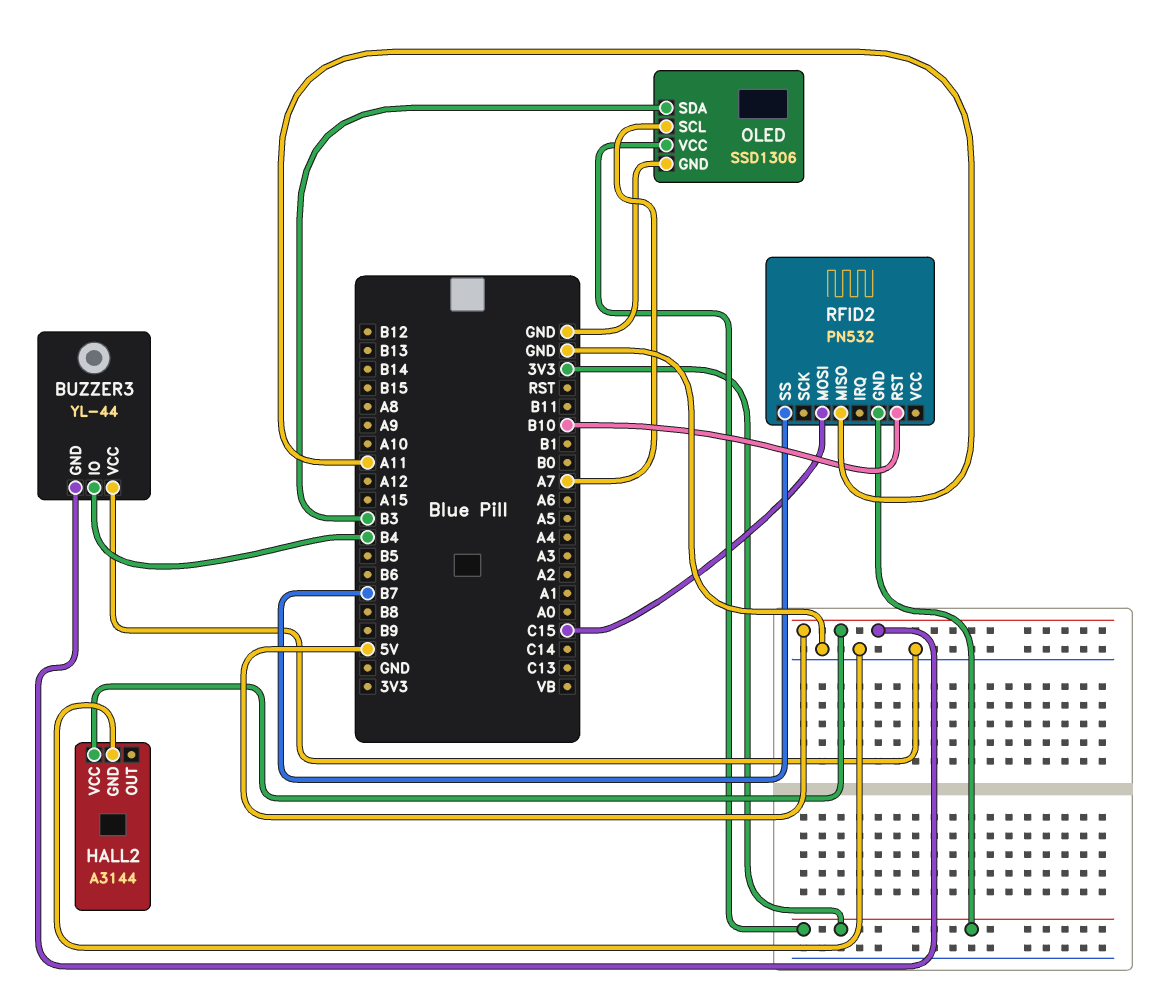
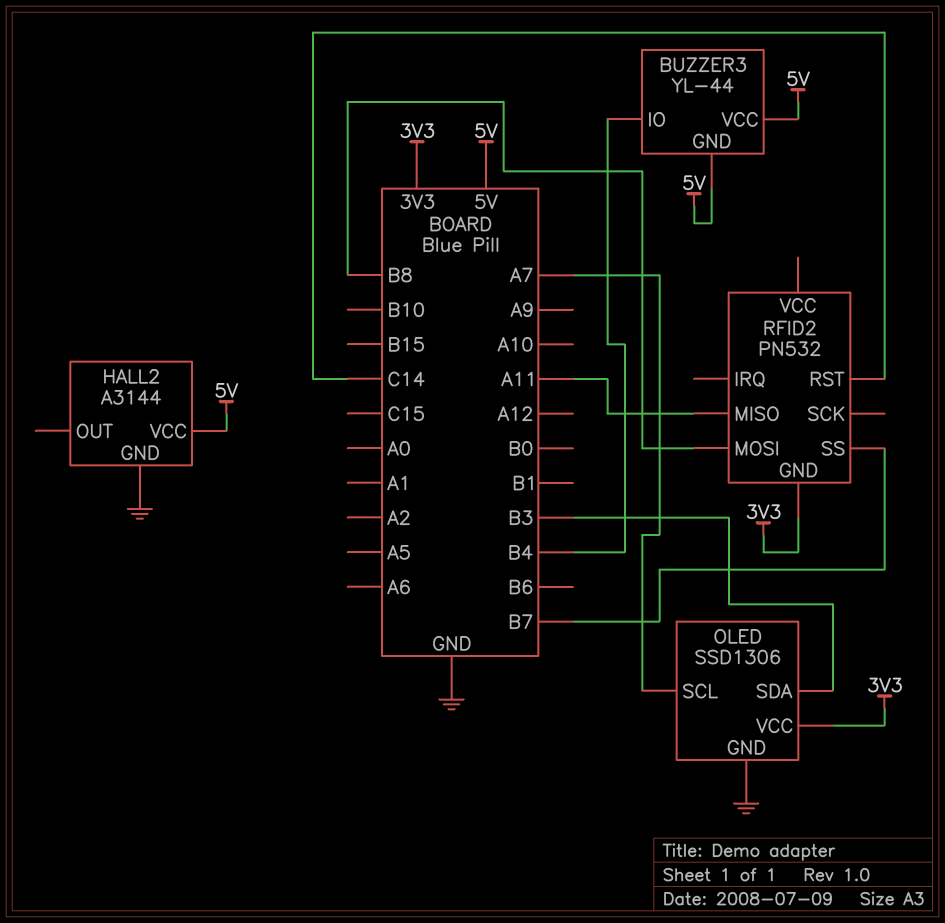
BUZZER3 pin VCC: GND -> 5V
RFID2 pin MOSI: C15 -> B8
RFID2 pin RST: B10 -> C14

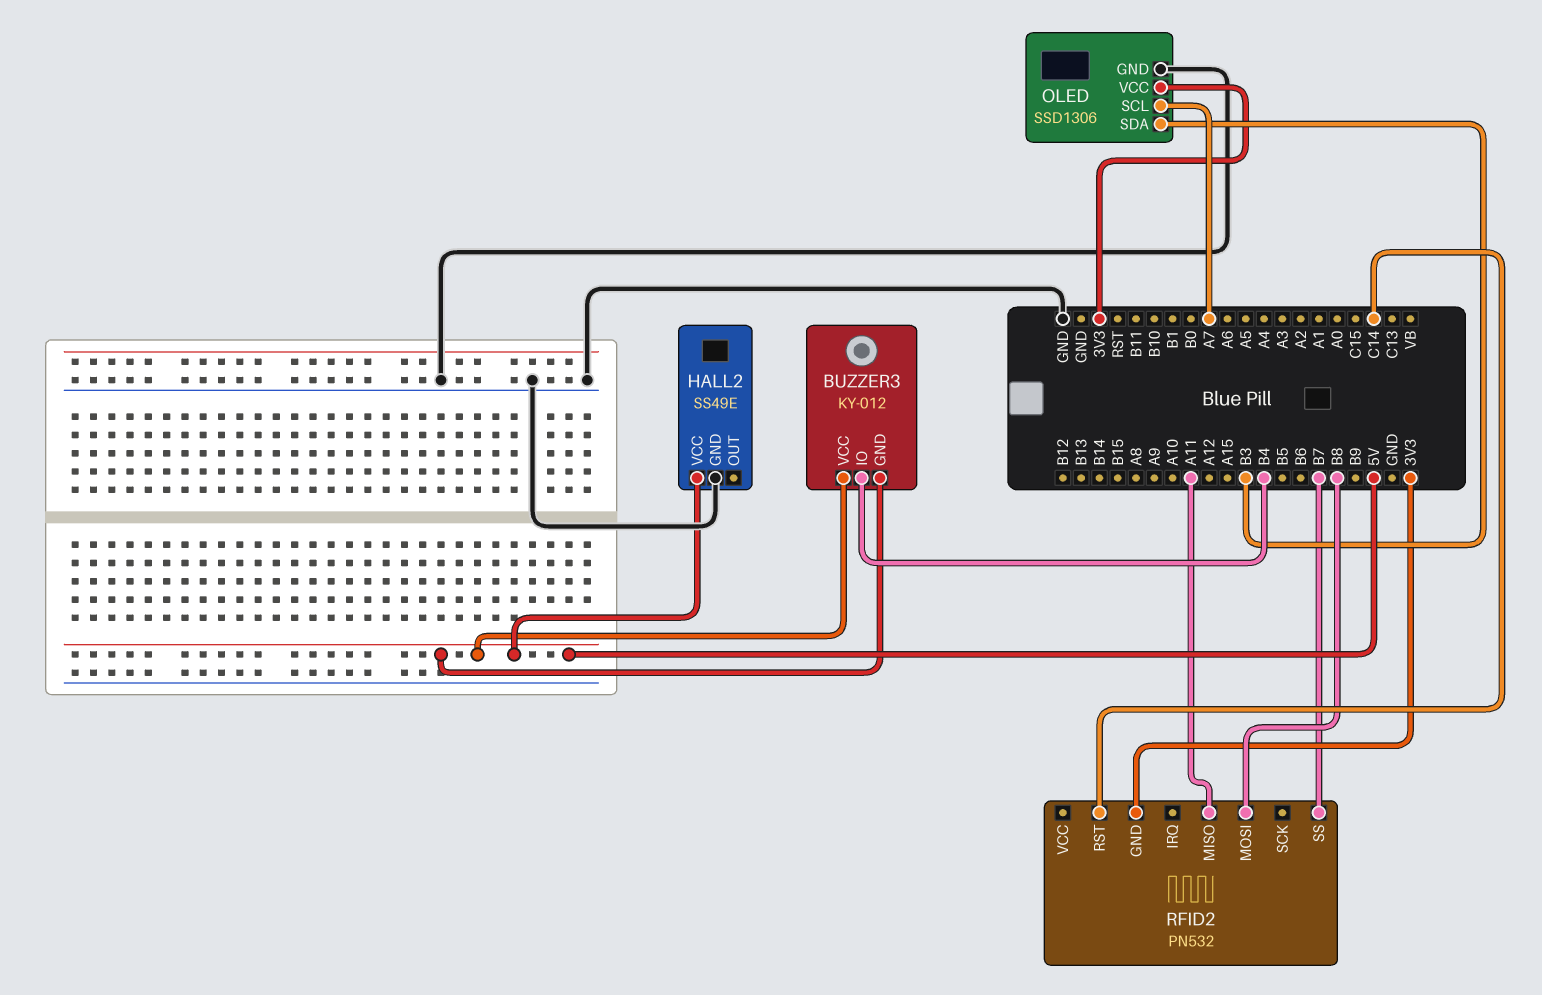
BUZZER3: YL-44 -> KY-012
HALL2: A3144 -> SS49E

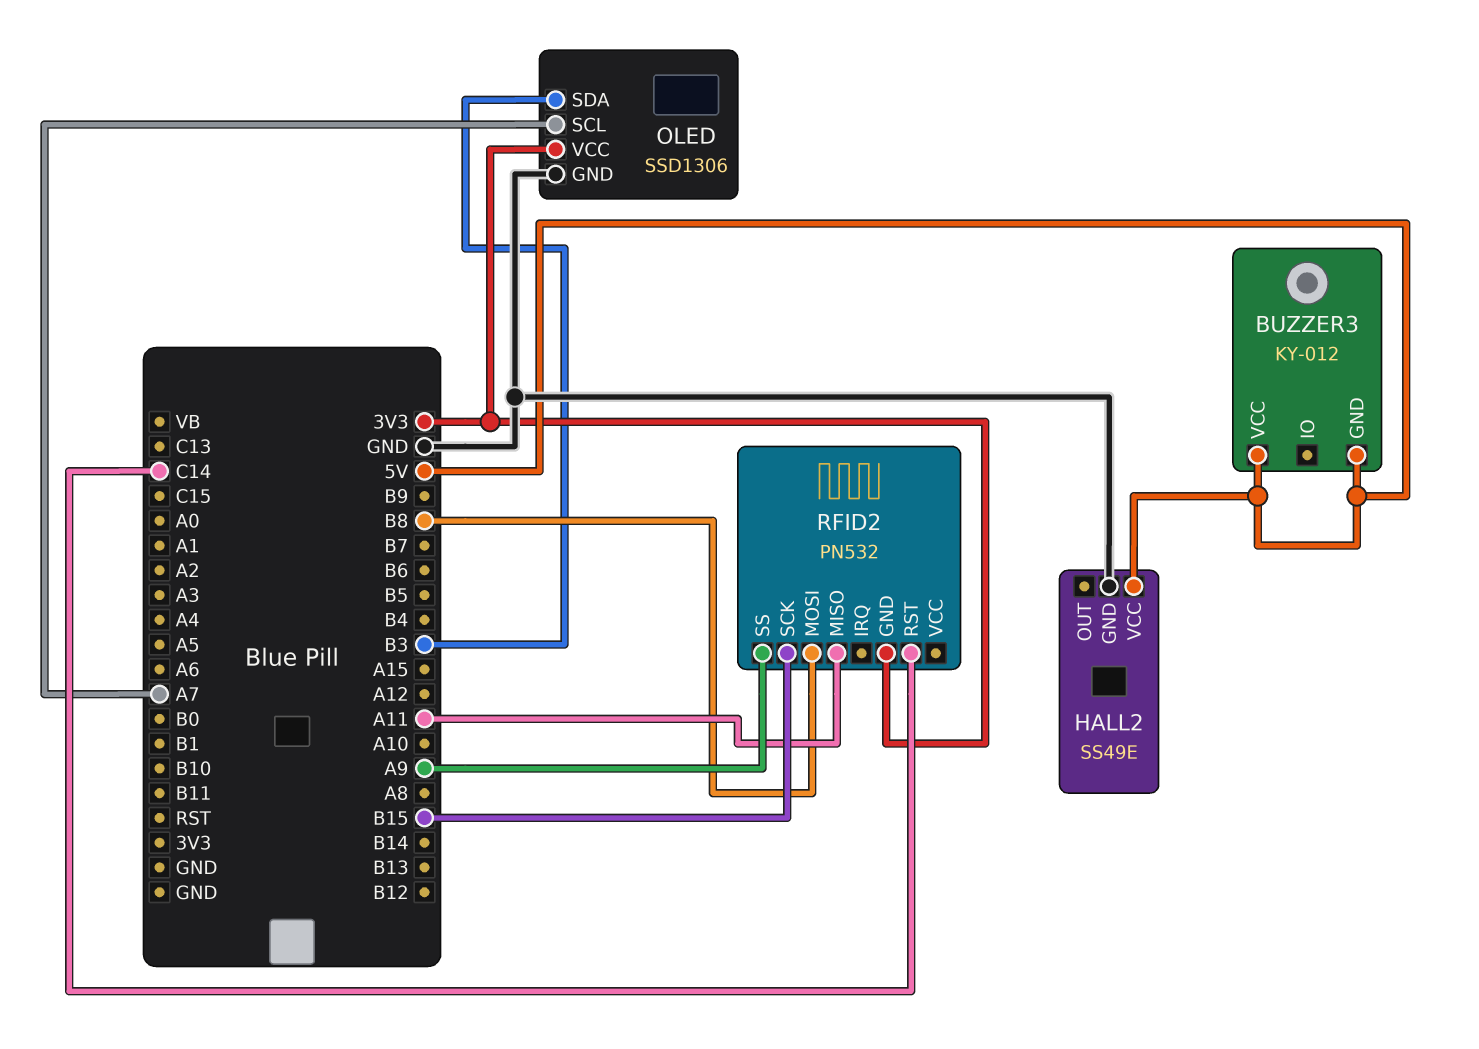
BUZZER3 pin IO: B4 -> none
RFID2 pin SCK: none -> B15
RFID2 pin SS: B7 -> A9

